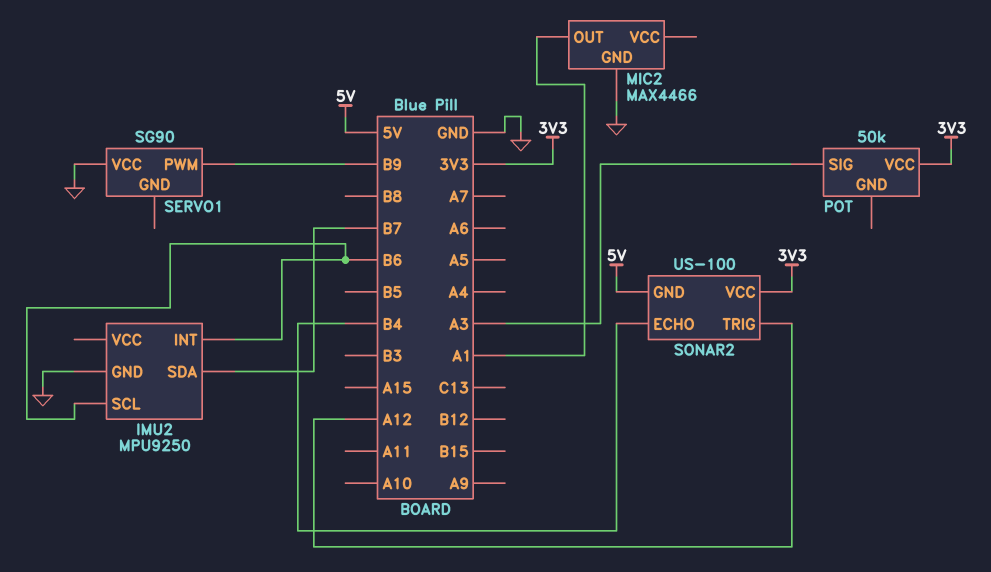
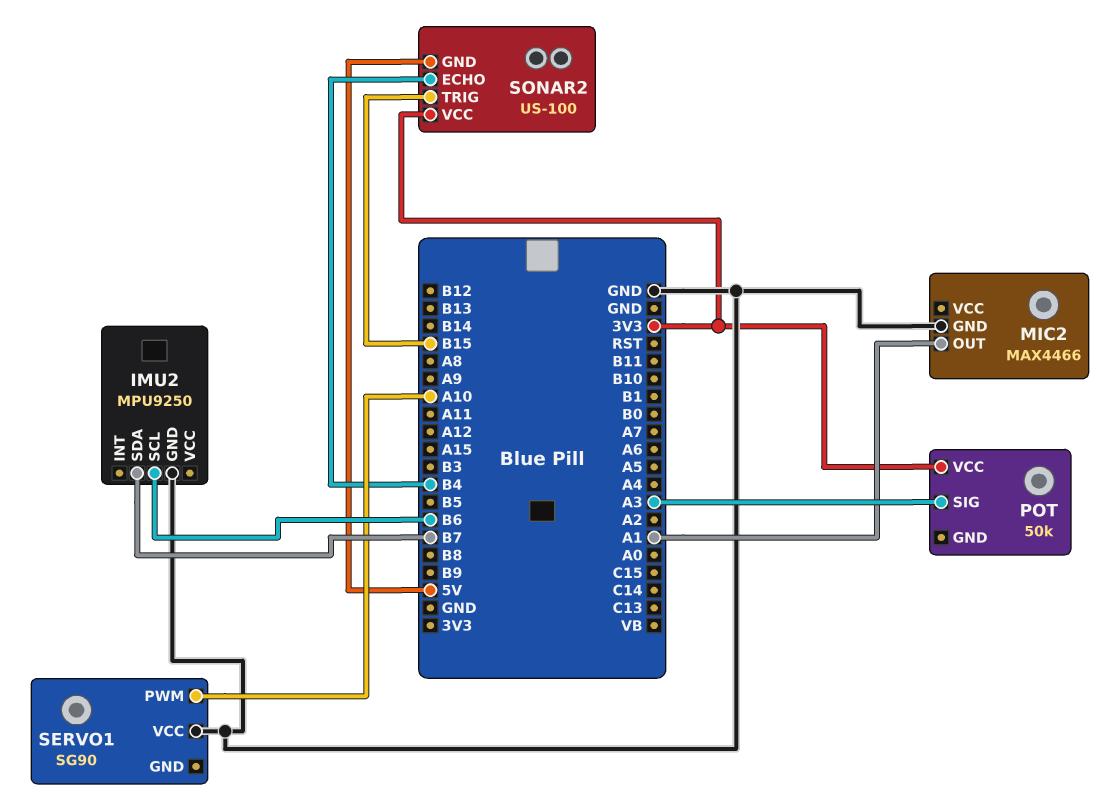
IMU2 pin INT: B6 -> none
SERVO1 pin PWM: B9 -> A10
SONAR2 pin TRIG: A12 -> B15

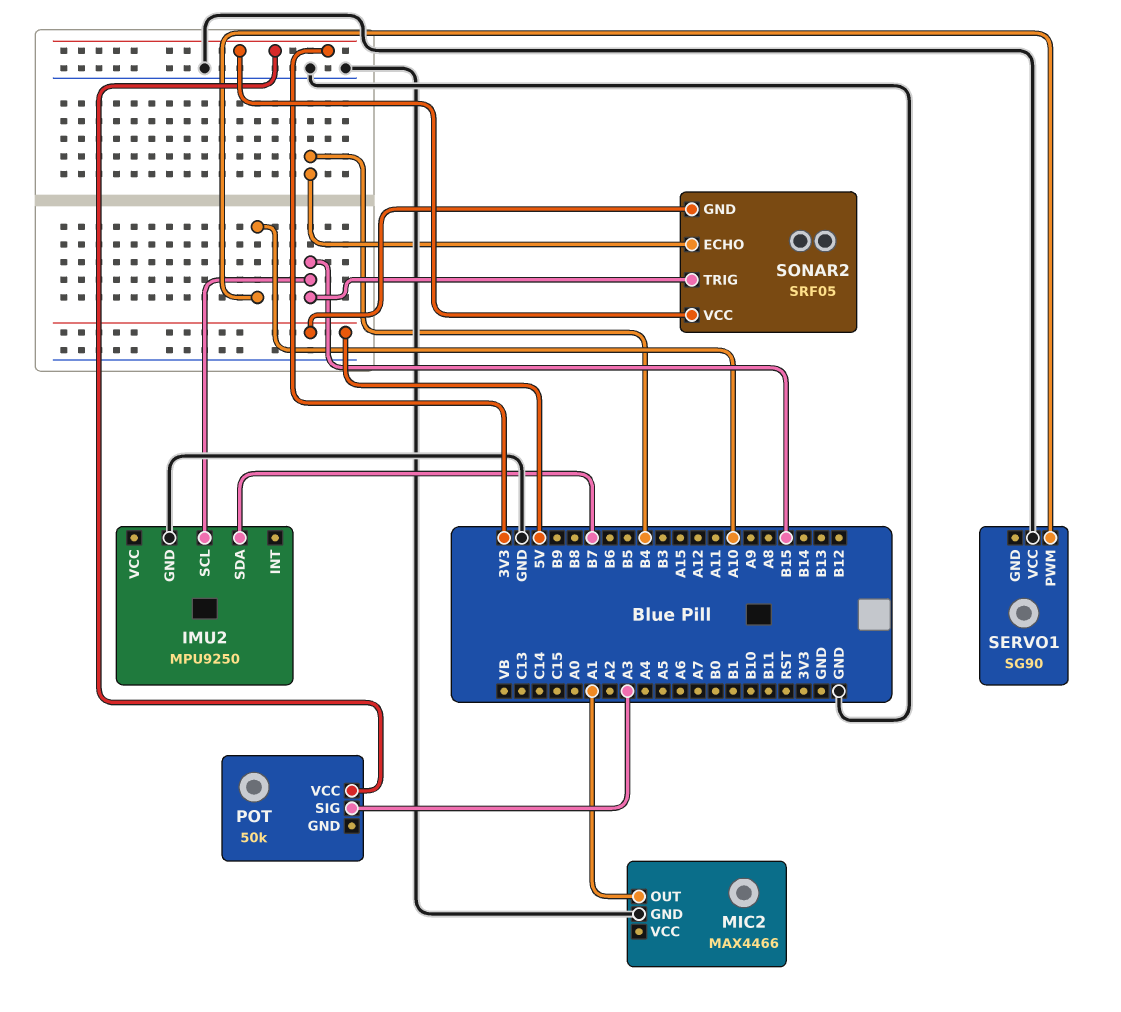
IMU2 pin SCL: B6 -> B15
SONAR2: US-100 -> SRF05

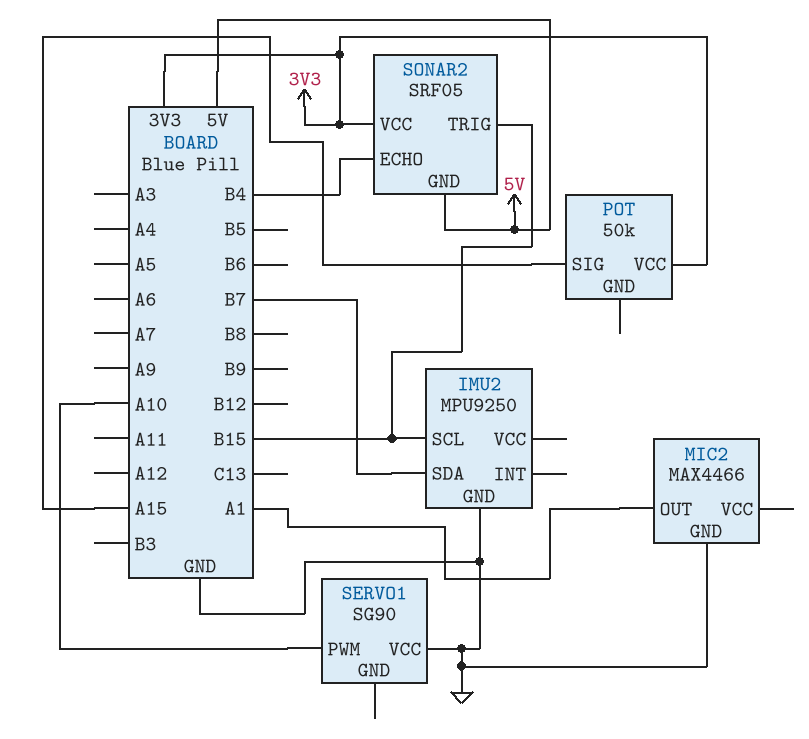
POT pin SIG: A3 -> A15

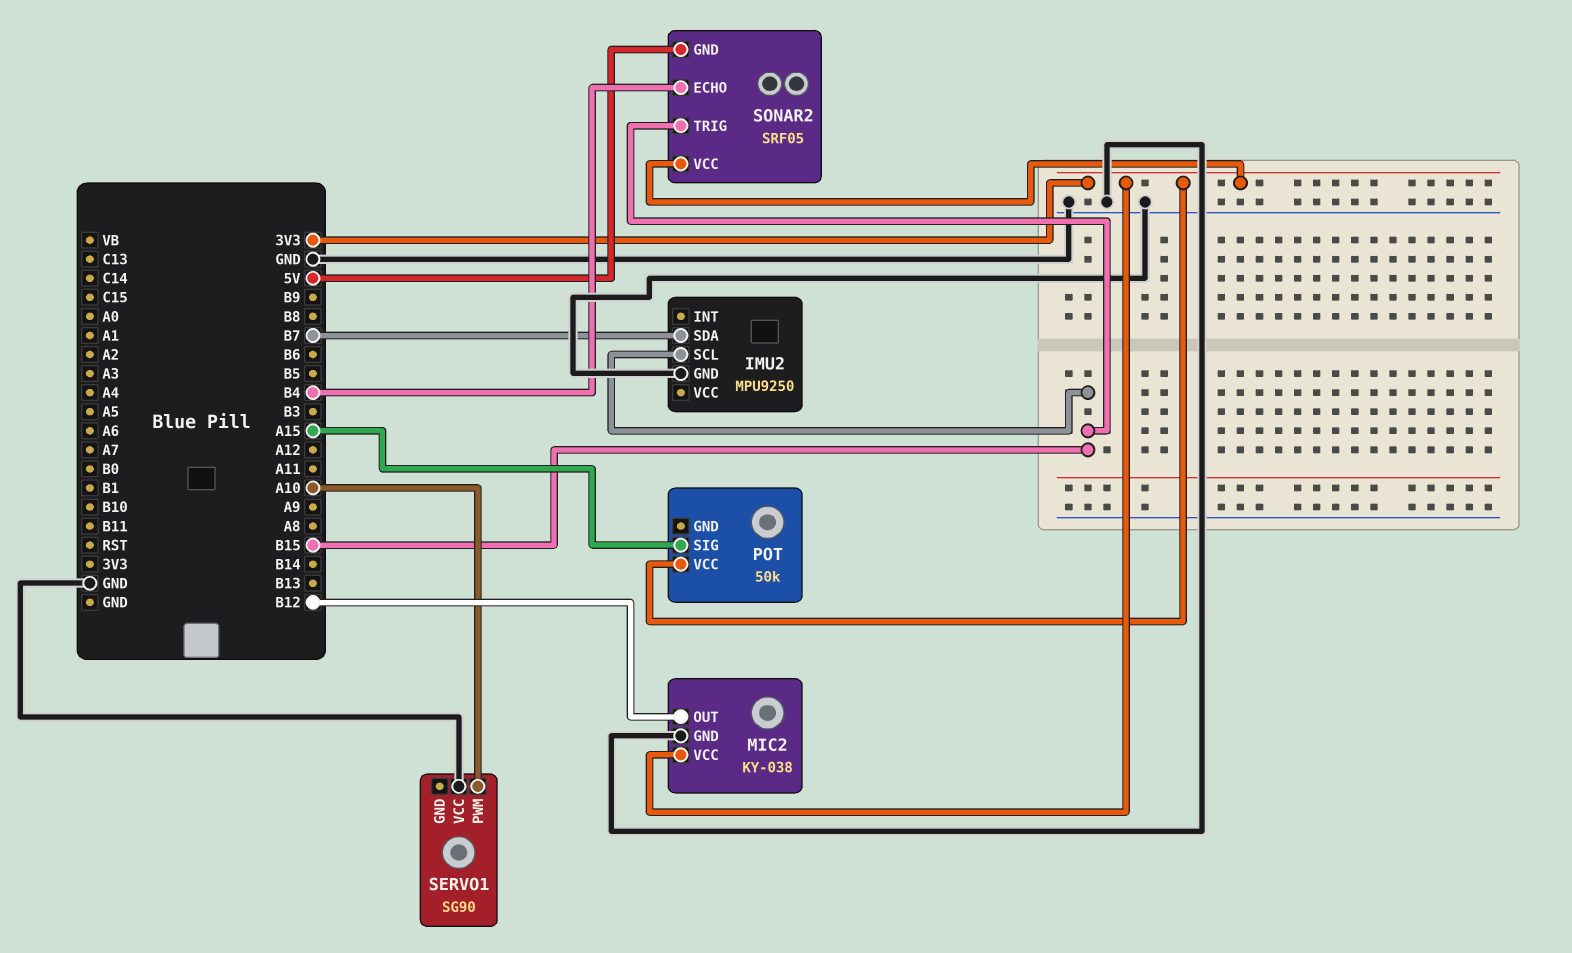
MIC2: MAX4466 -> KY-038
MIC2 pin OUT: A1 -> B12
MIC2 pin VCC: none -> 3V3

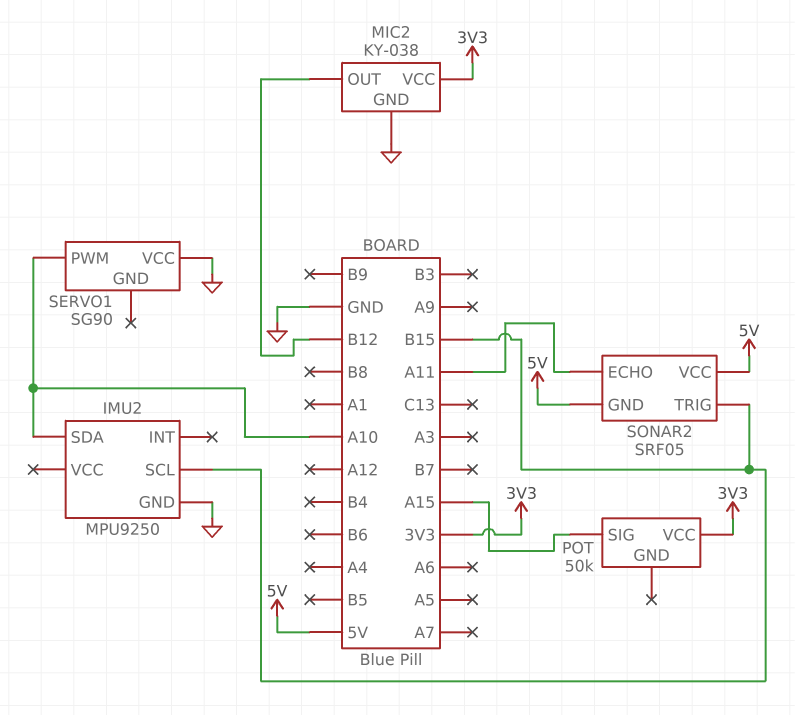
IMU2 pin SDA: B7 -> A10
SONAR2 pin ECHO: B4 -> A11
SONAR2 pin VCC: 3V3 -> 5V

